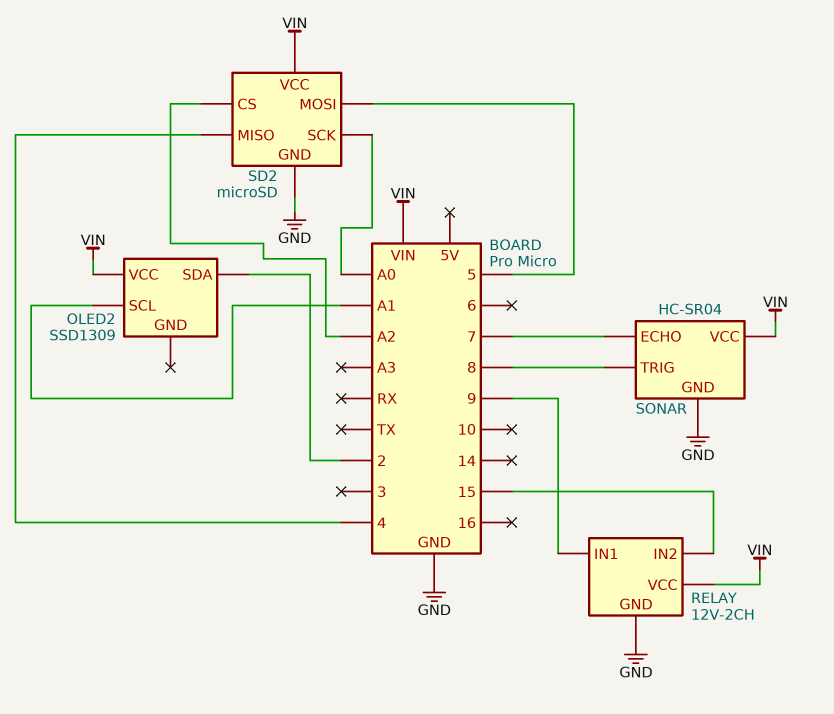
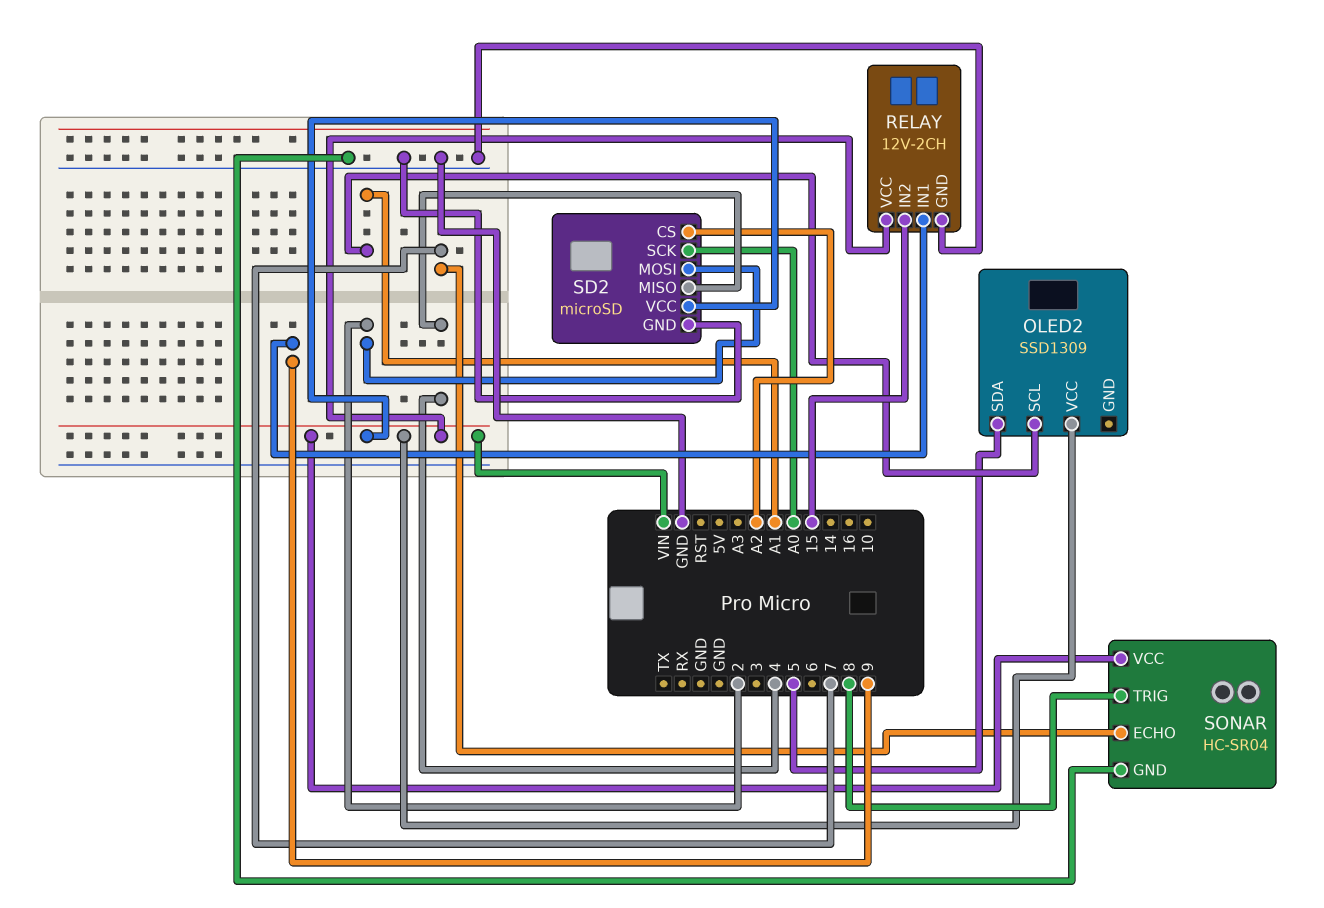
OLED2 pin SDA: 2 -> 5
SD2 pin MOSI: 5 -> 2

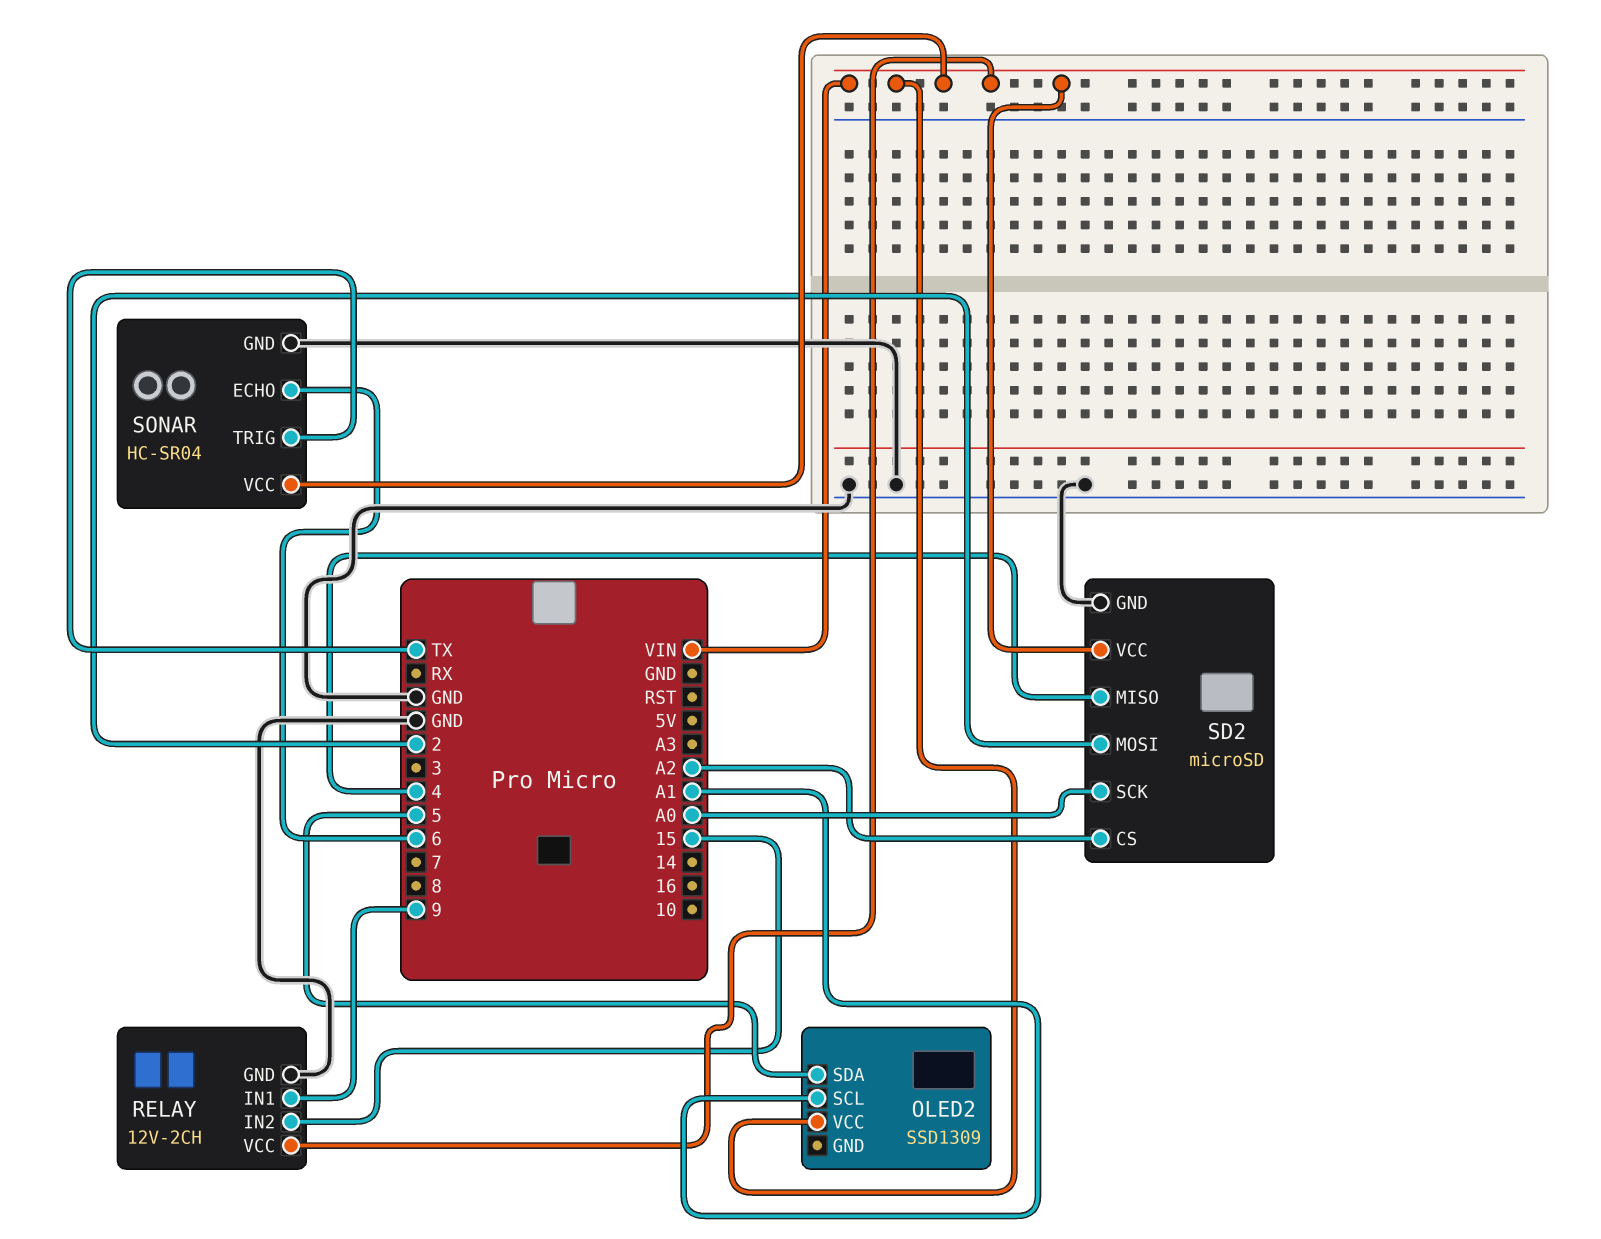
SONAR pin ECHO: 7 -> 6
SONAR pin TRIG: 8 -> TX

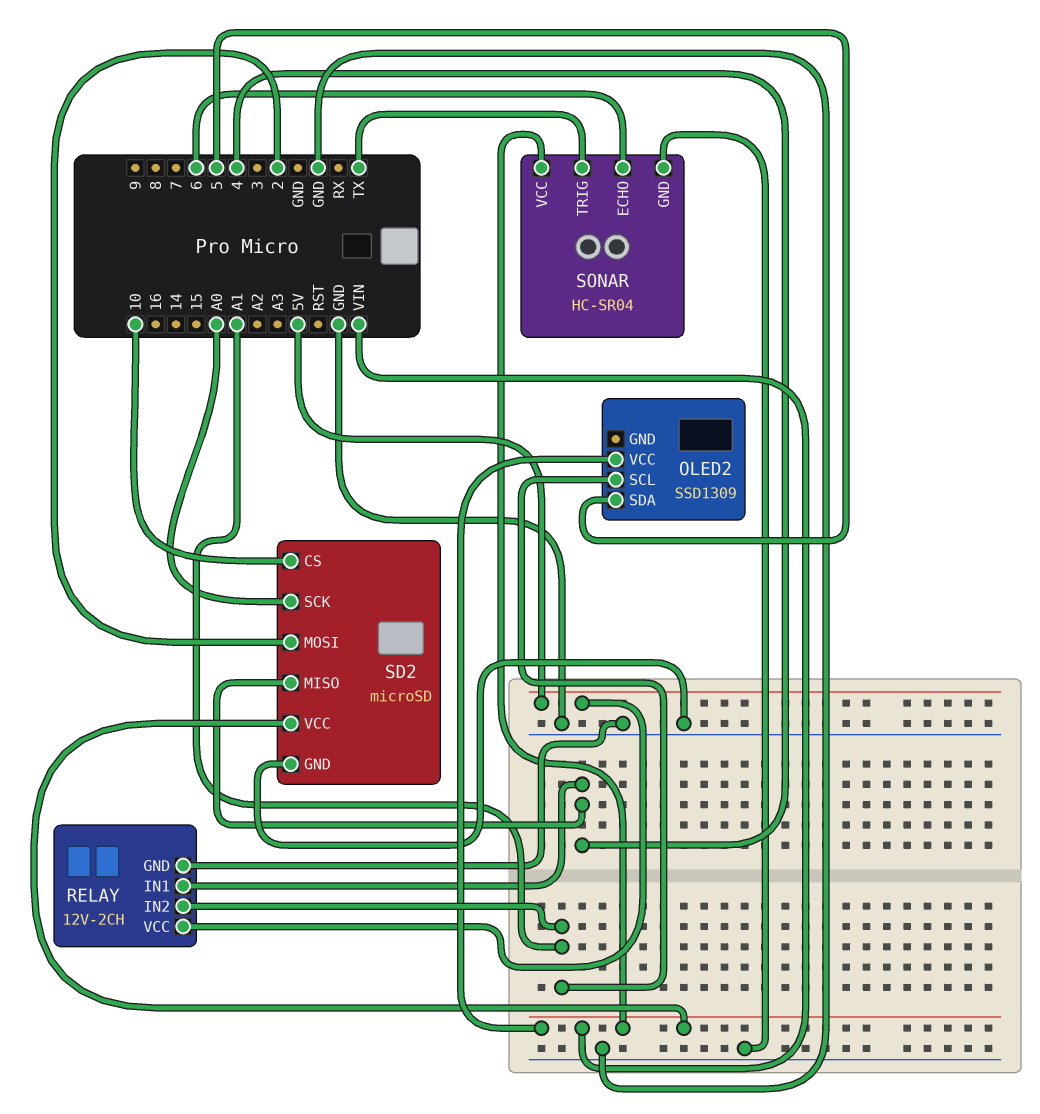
RELAY pin IN1: 9 -> 4
RELAY pin IN2: 15 -> A1
RELAY pin VCC: VIN -> 5V
SD2 pin CS: A2 -> 10

